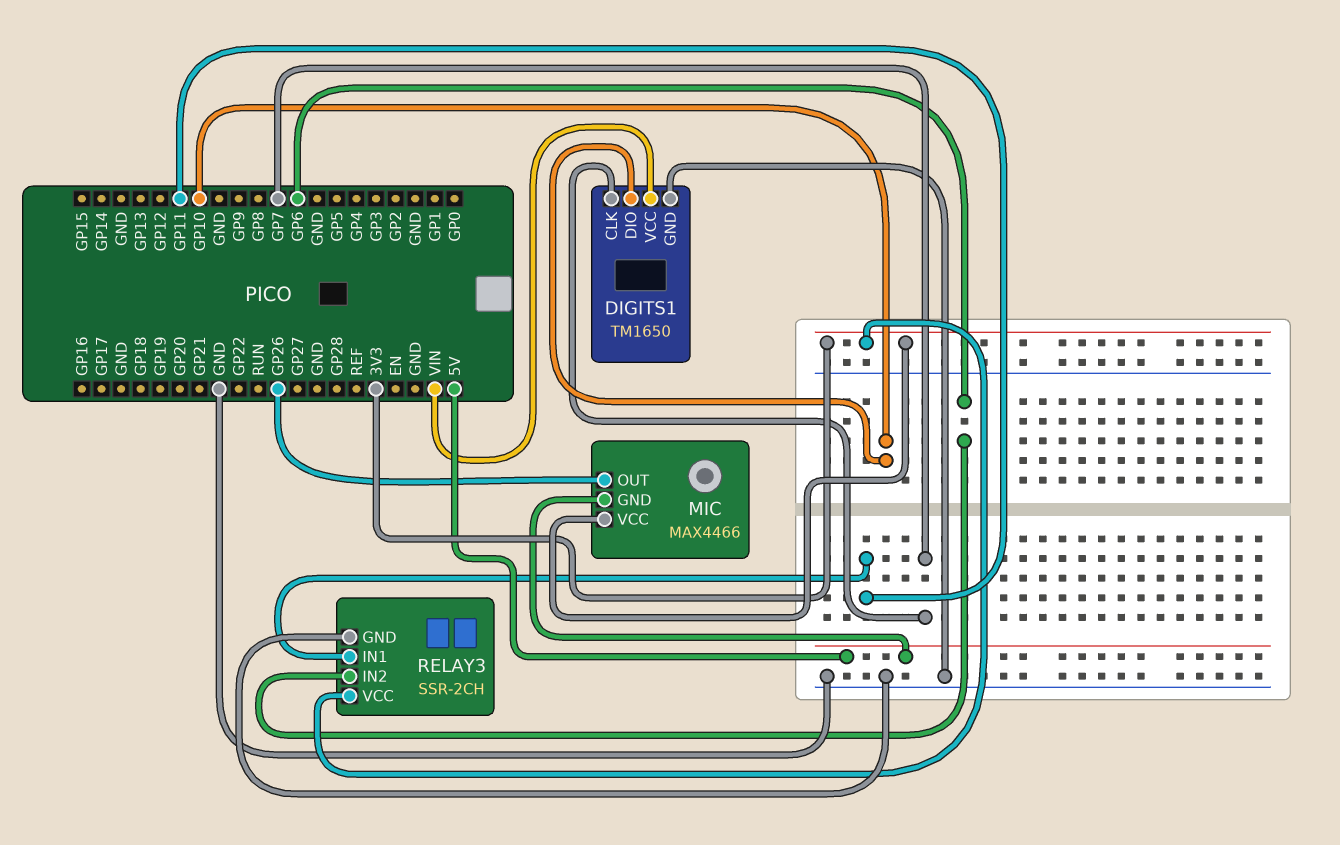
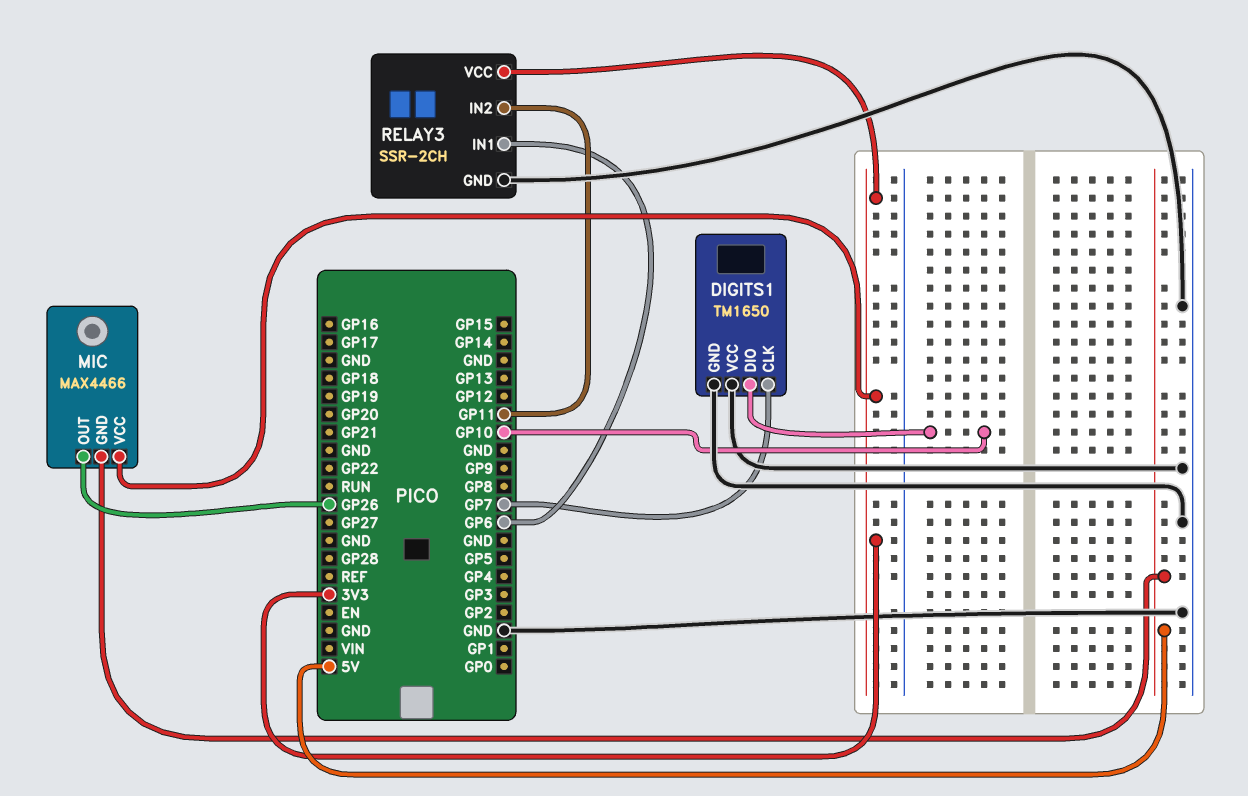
DIGITS1 pin VCC: VIN -> GND
RELAY3 pin IN1: GP11 -> GP6
RELAY3 pin IN2: GP6 -> GP11

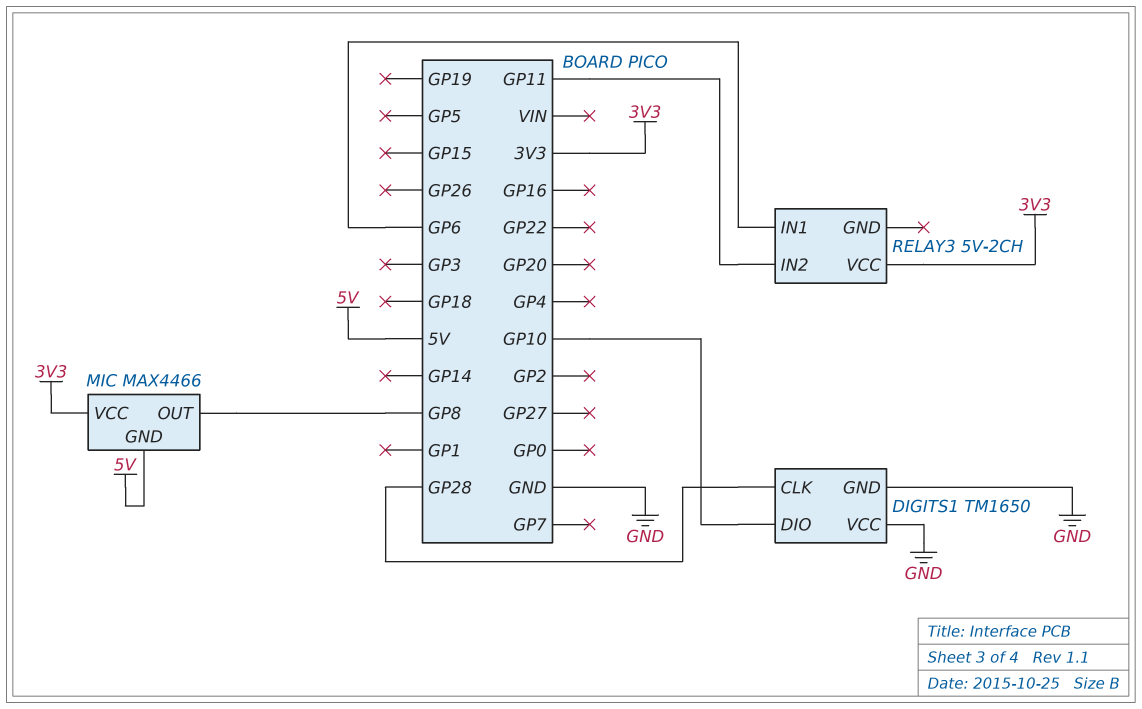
DIGITS1 pin CLK: GP7 -> GP28
MIC pin OUT: GP26 -> GP8
RELAY3: SSR-2CH -> 5V-2CH
RELAY3 pin GND: GND -> none

